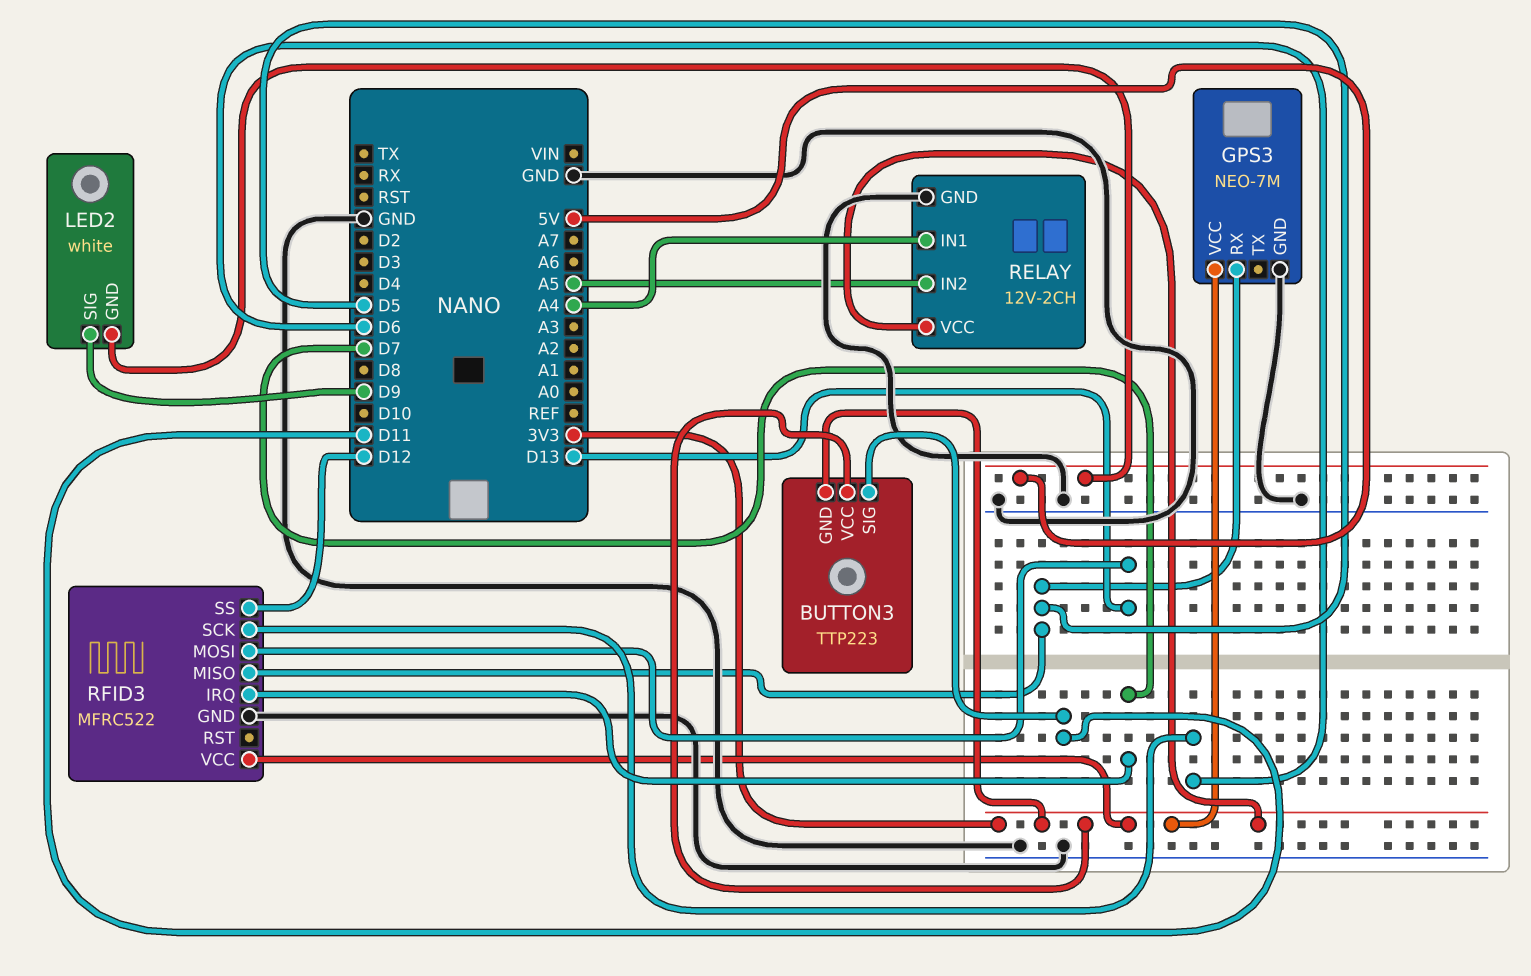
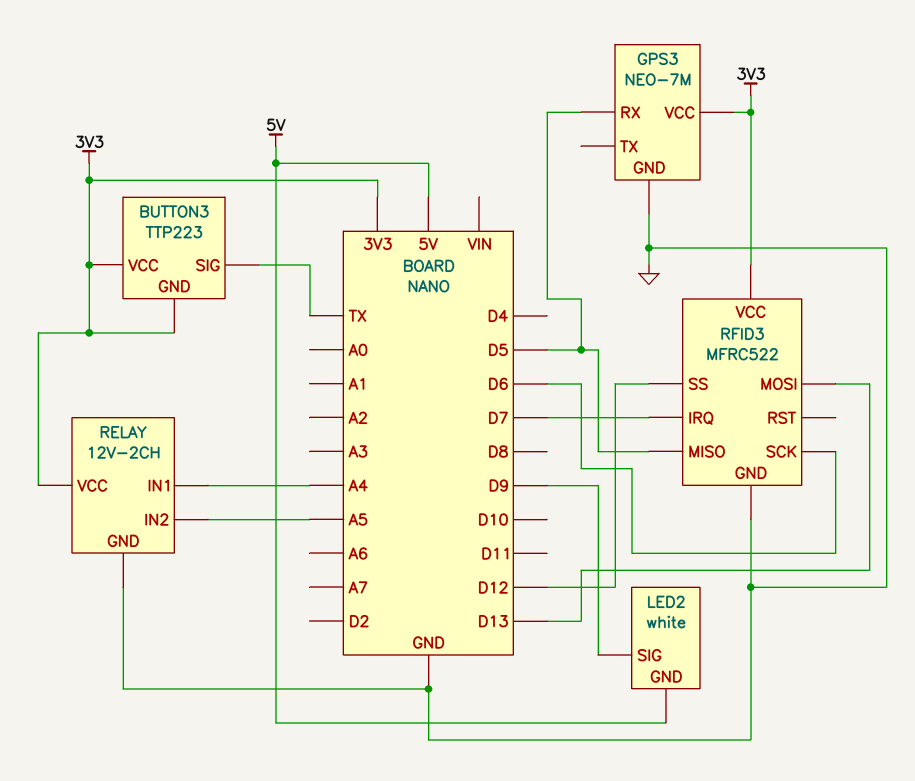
BUTTON3 pin SIG: D11 -> TX

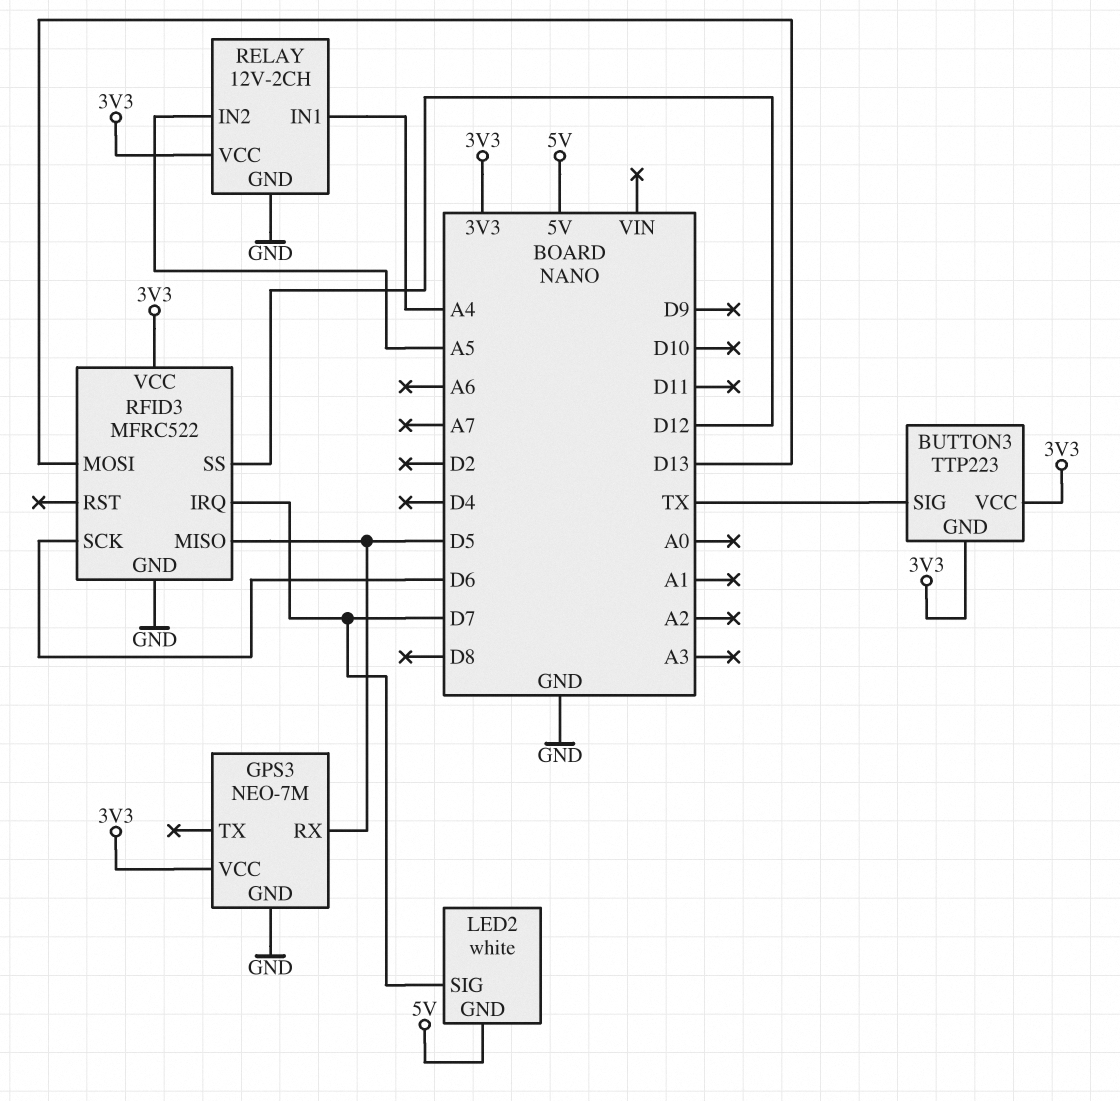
LED2 pin SIG: D9 -> D7

